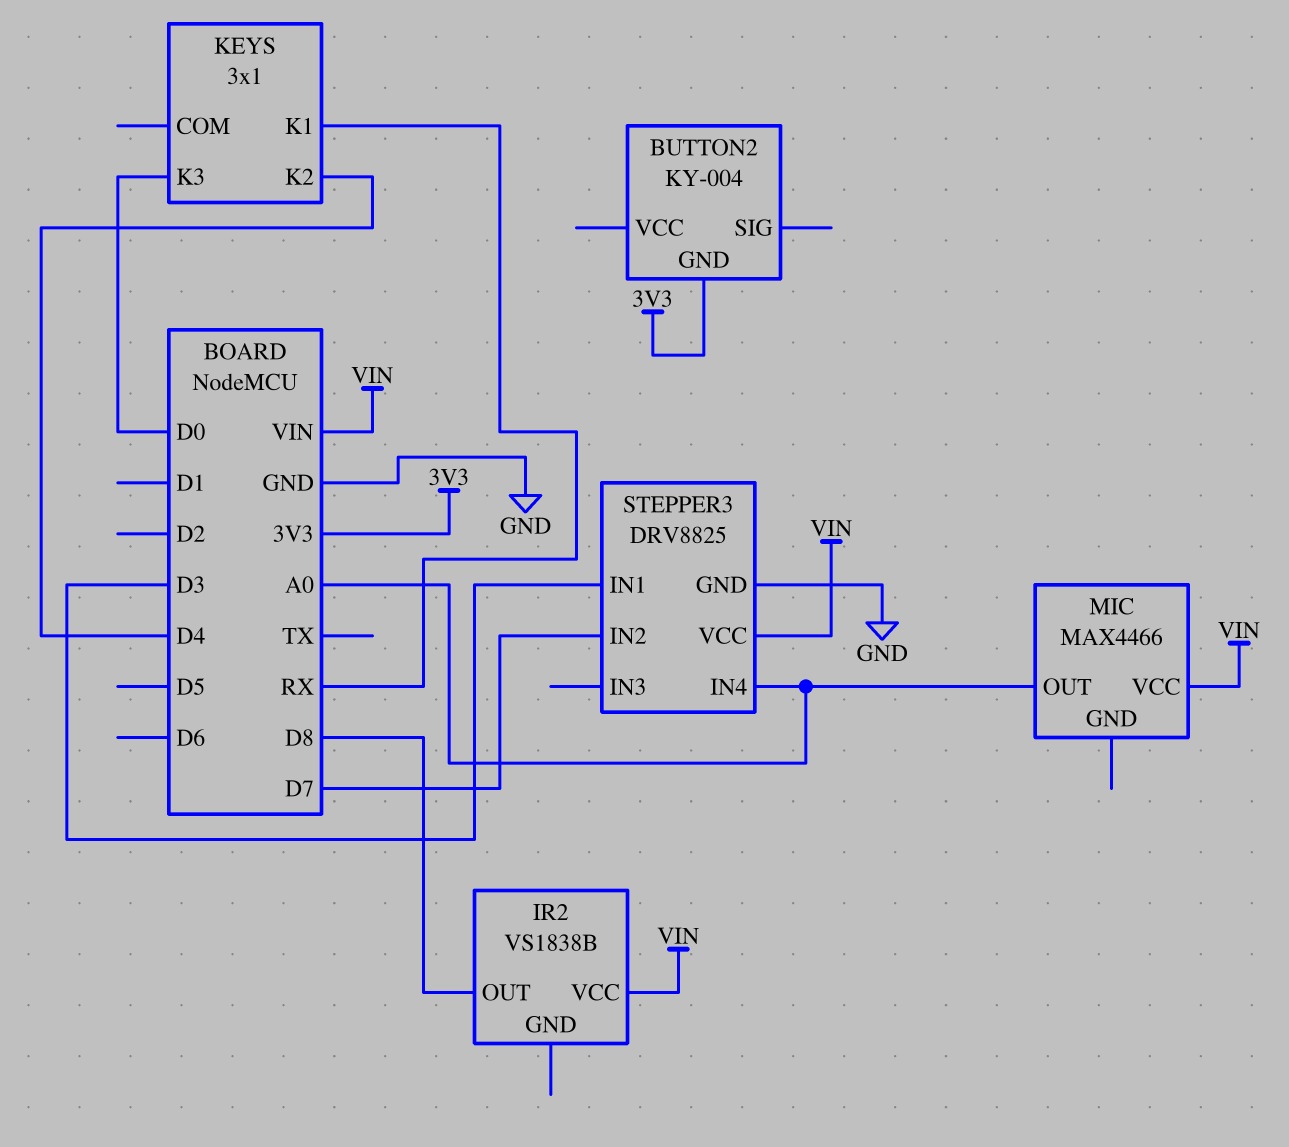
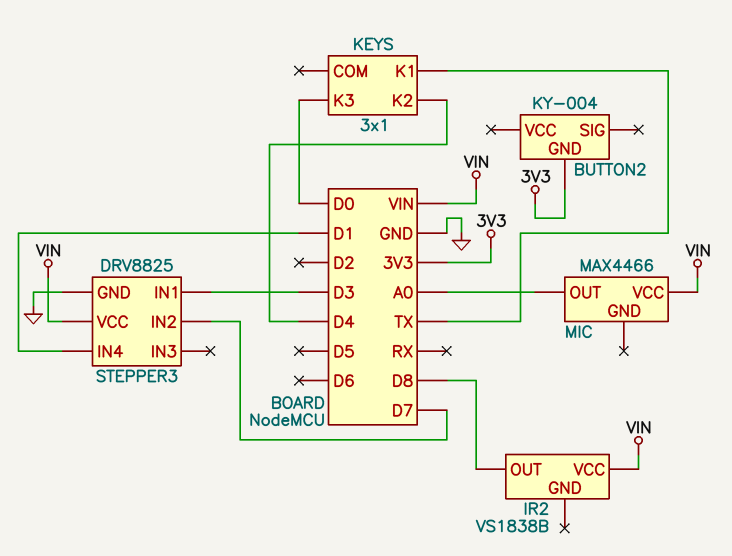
KEYS pin K1: RX -> TX
STEPPER3 pin IN4: A0 -> D1

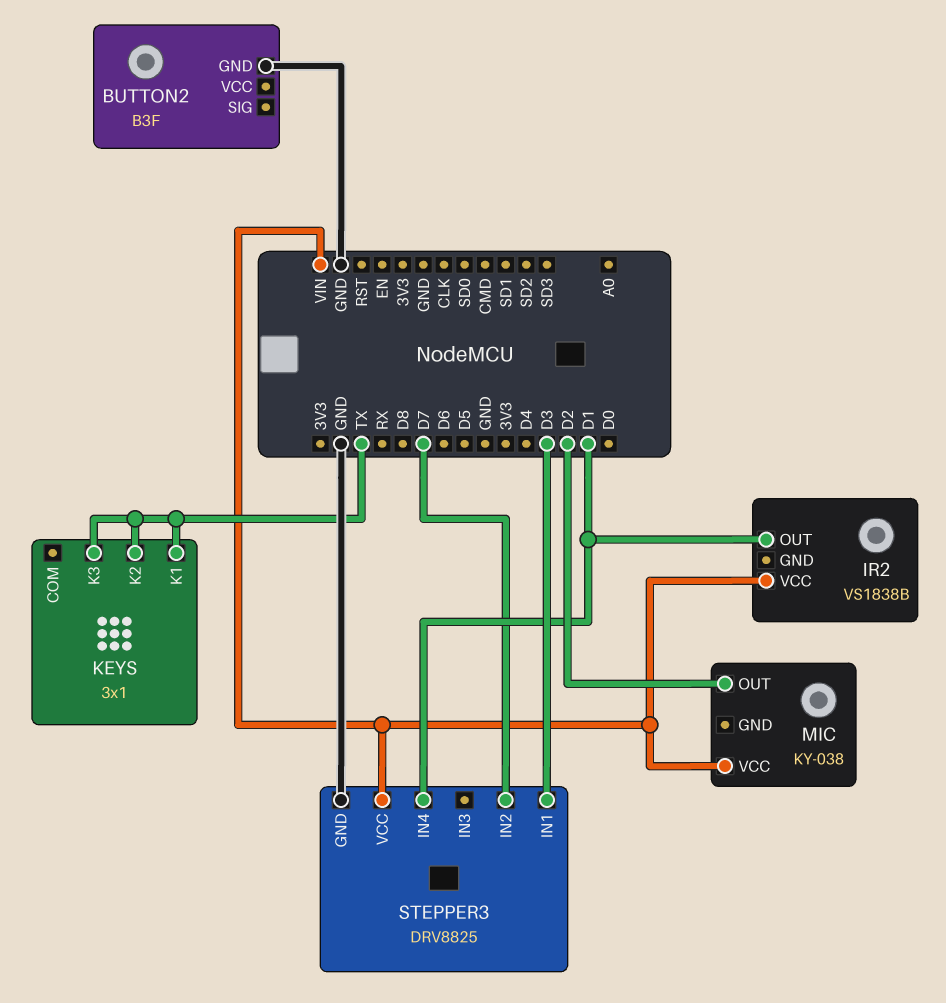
BUTTON2: KY-004 -> B3F
BUTTON2 pin GND: 3V3 -> GND
IR2 pin OUT: D8 -> D1
KEYS pin K2: D4 -> TX
KEYS pin K3: D0 -> TX
MIC: MAX4466 -> KY-038
MIC pin OUT: A0 -> D2

